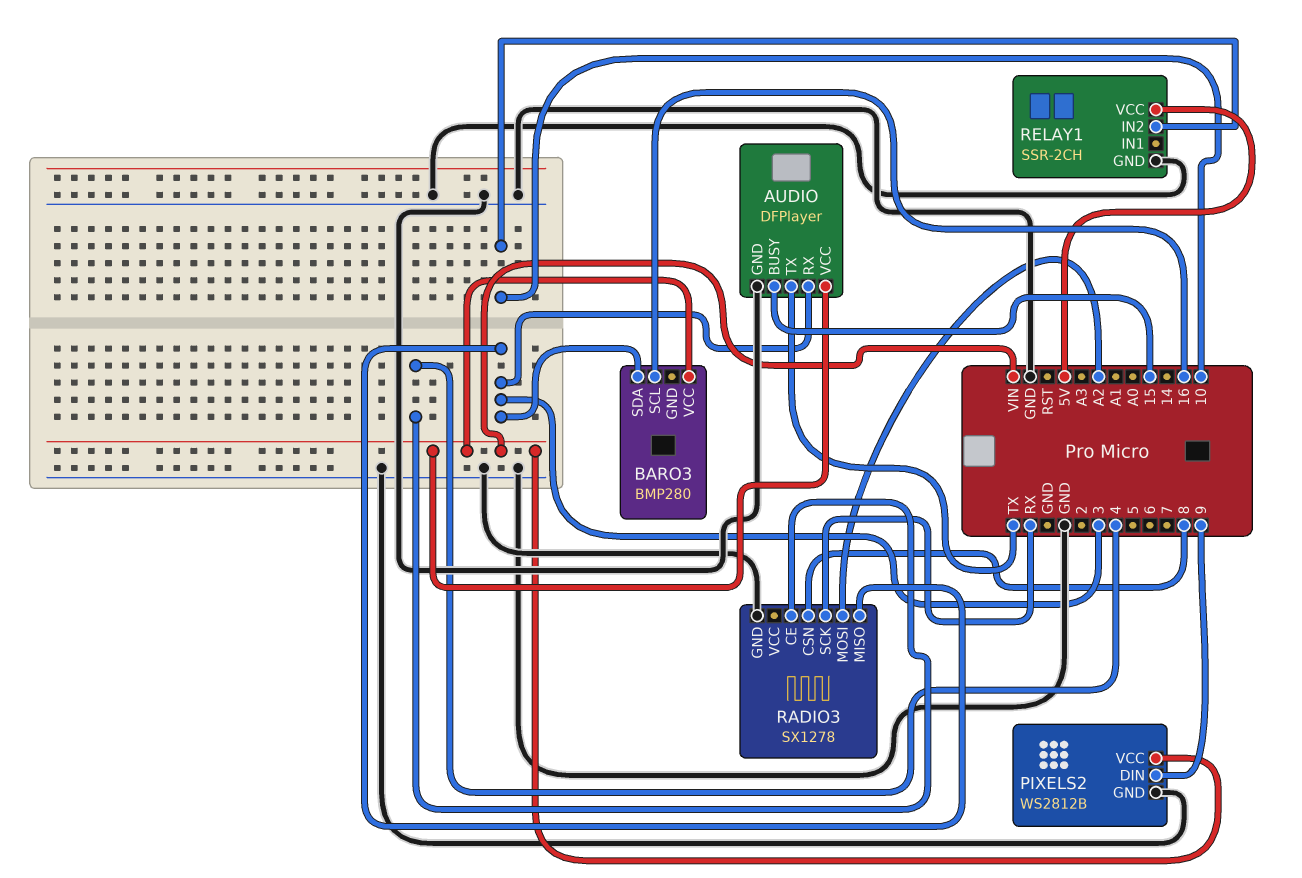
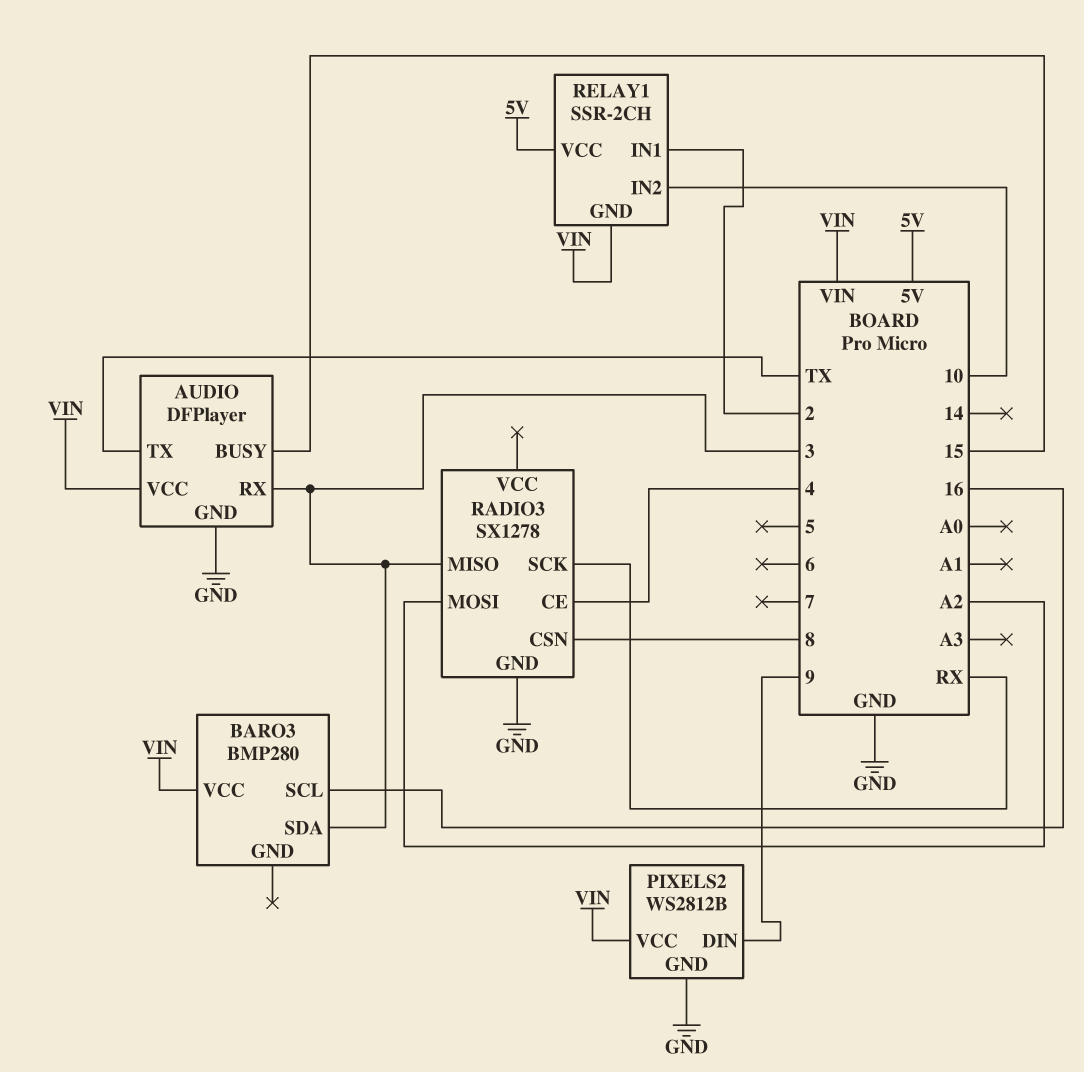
RELAY1 pin GND: GND -> VIN
RELAY1 pin IN1: none -> 2

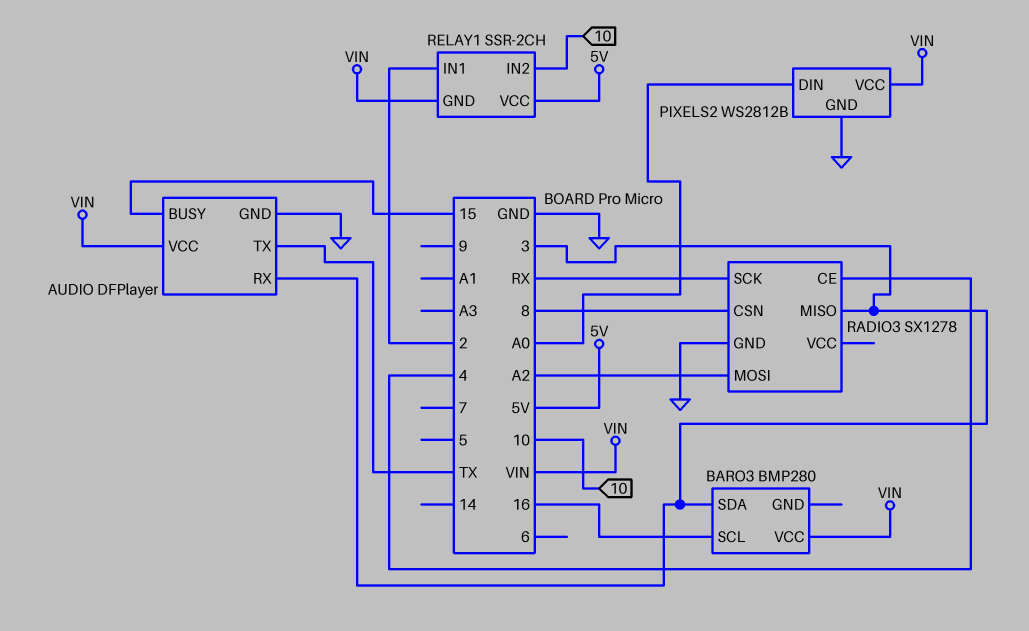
PIXELS2 pin DIN: 9 -> A0

